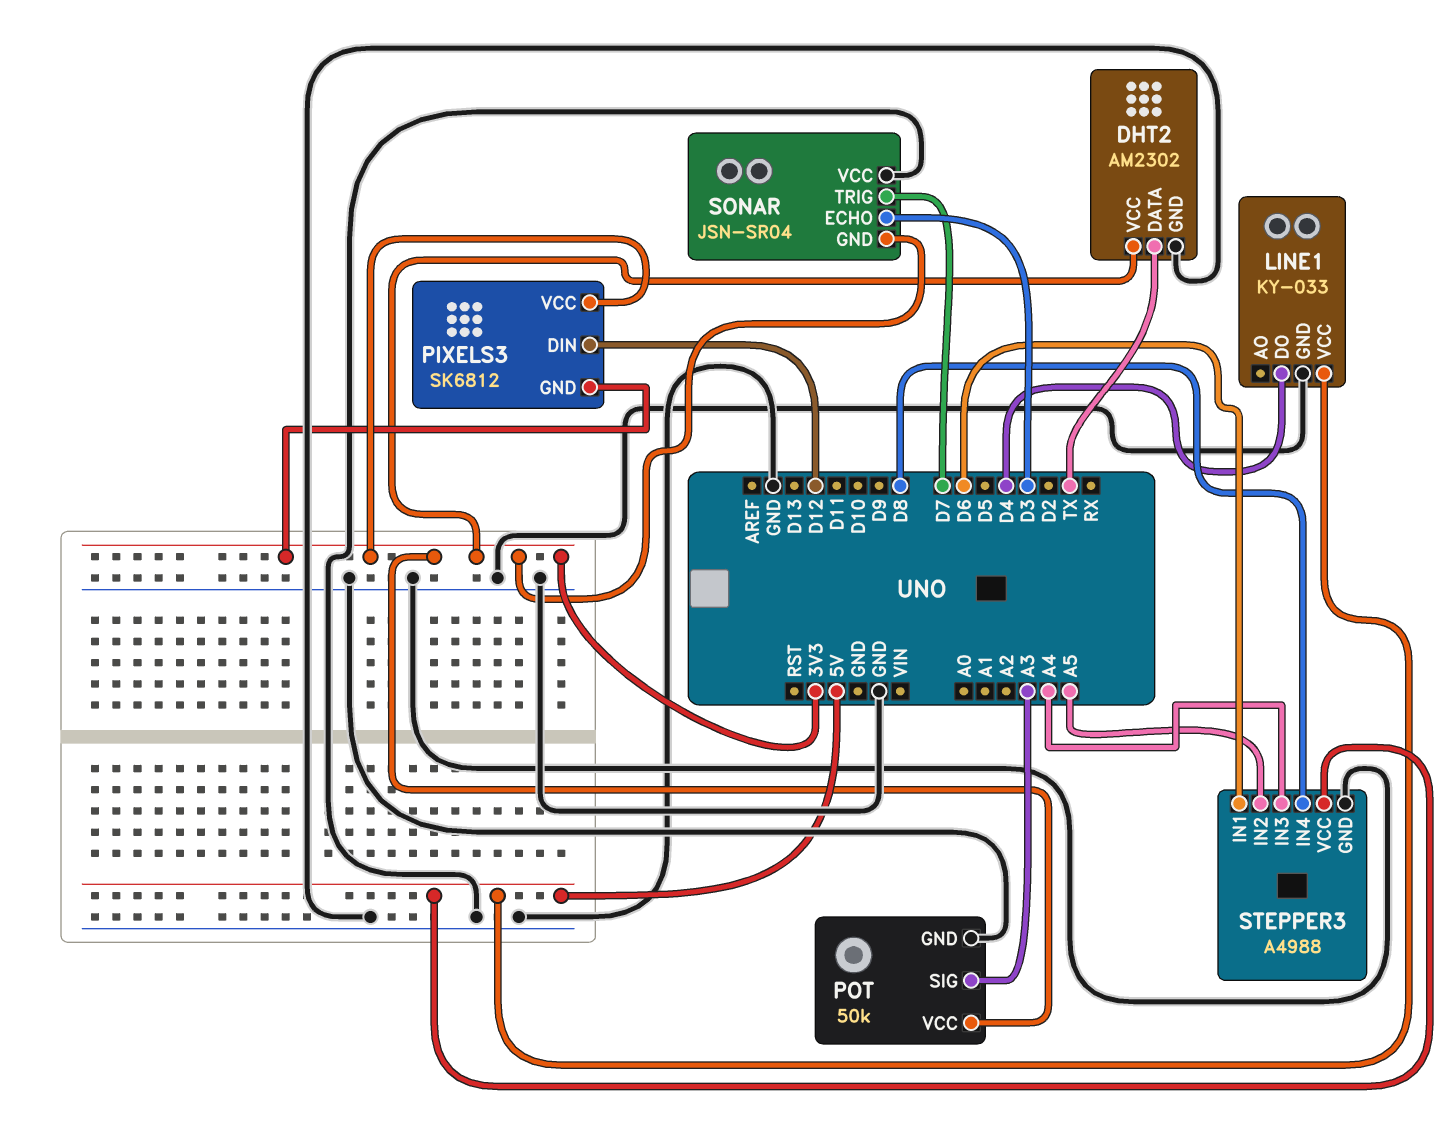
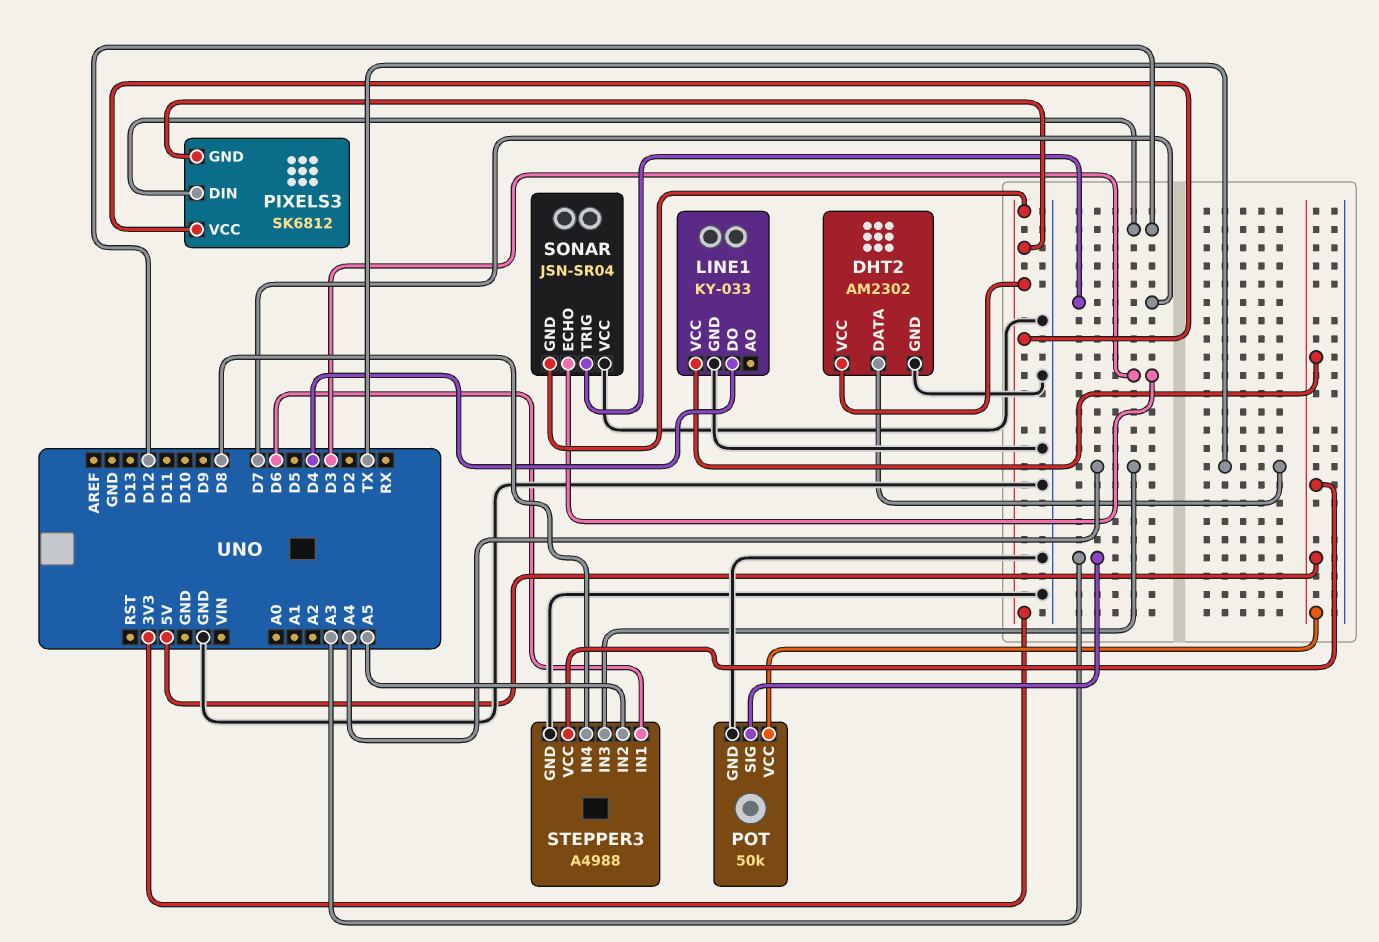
POT pin VCC: 3V3 -> 5V

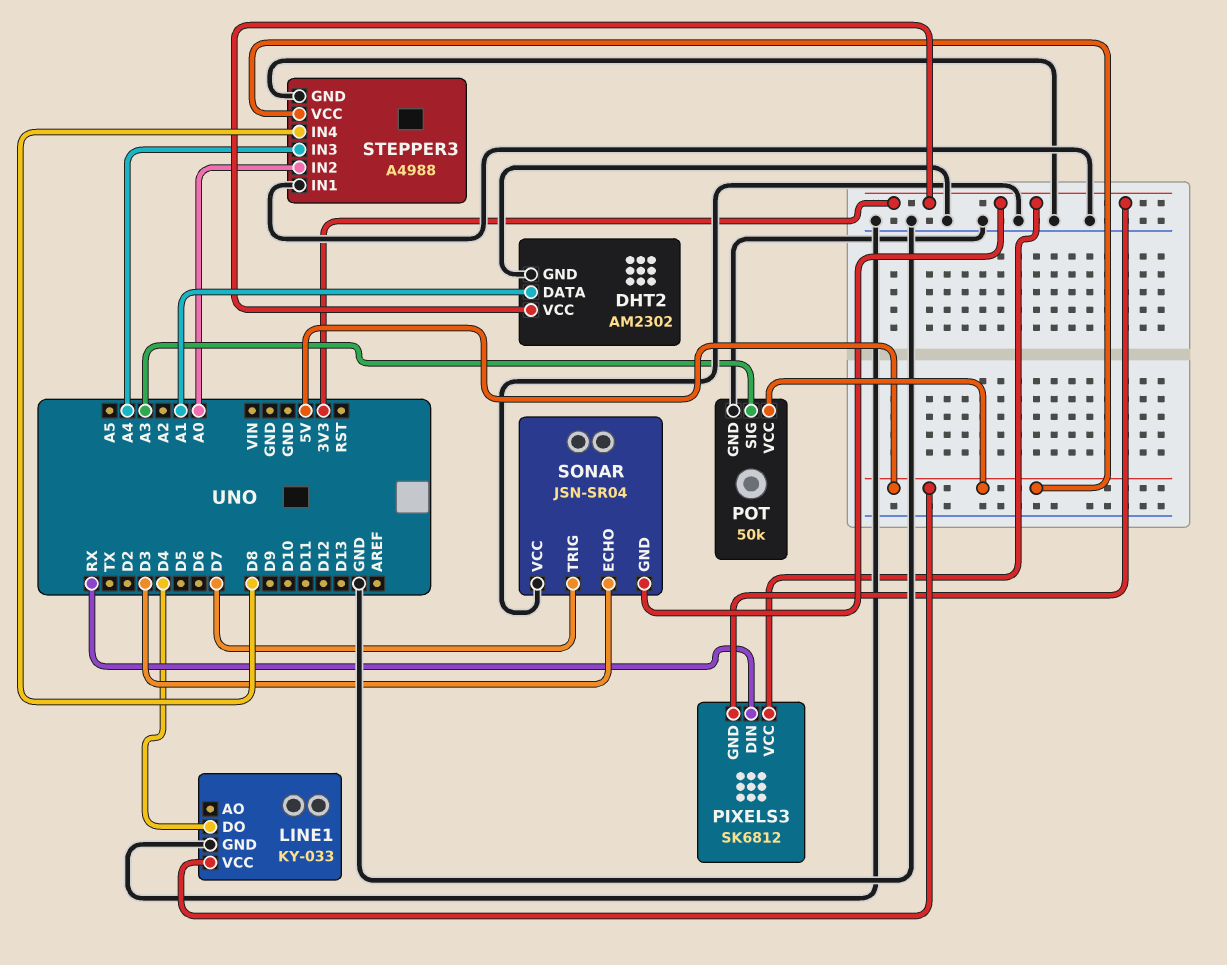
DHT2 pin DATA: TX -> A1
PIXELS3 pin DIN: D12 -> RX
STEPPER3 pin IN1: D6 -> GND
STEPPER3 pin IN2: A5 -> A0

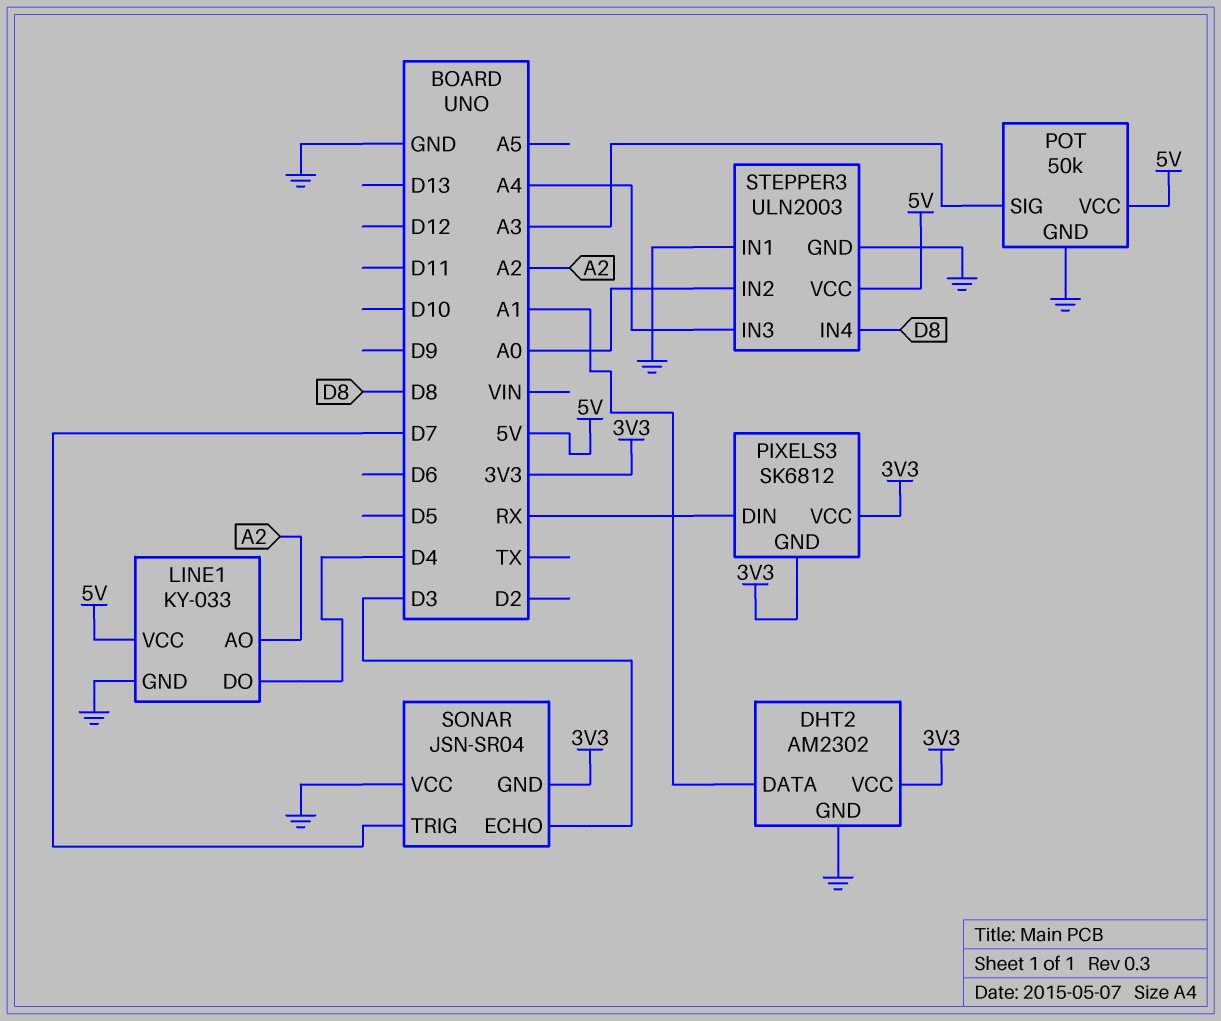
LINE1 pin AO: none -> A2
STEPPER3: A4988 -> ULN2003

